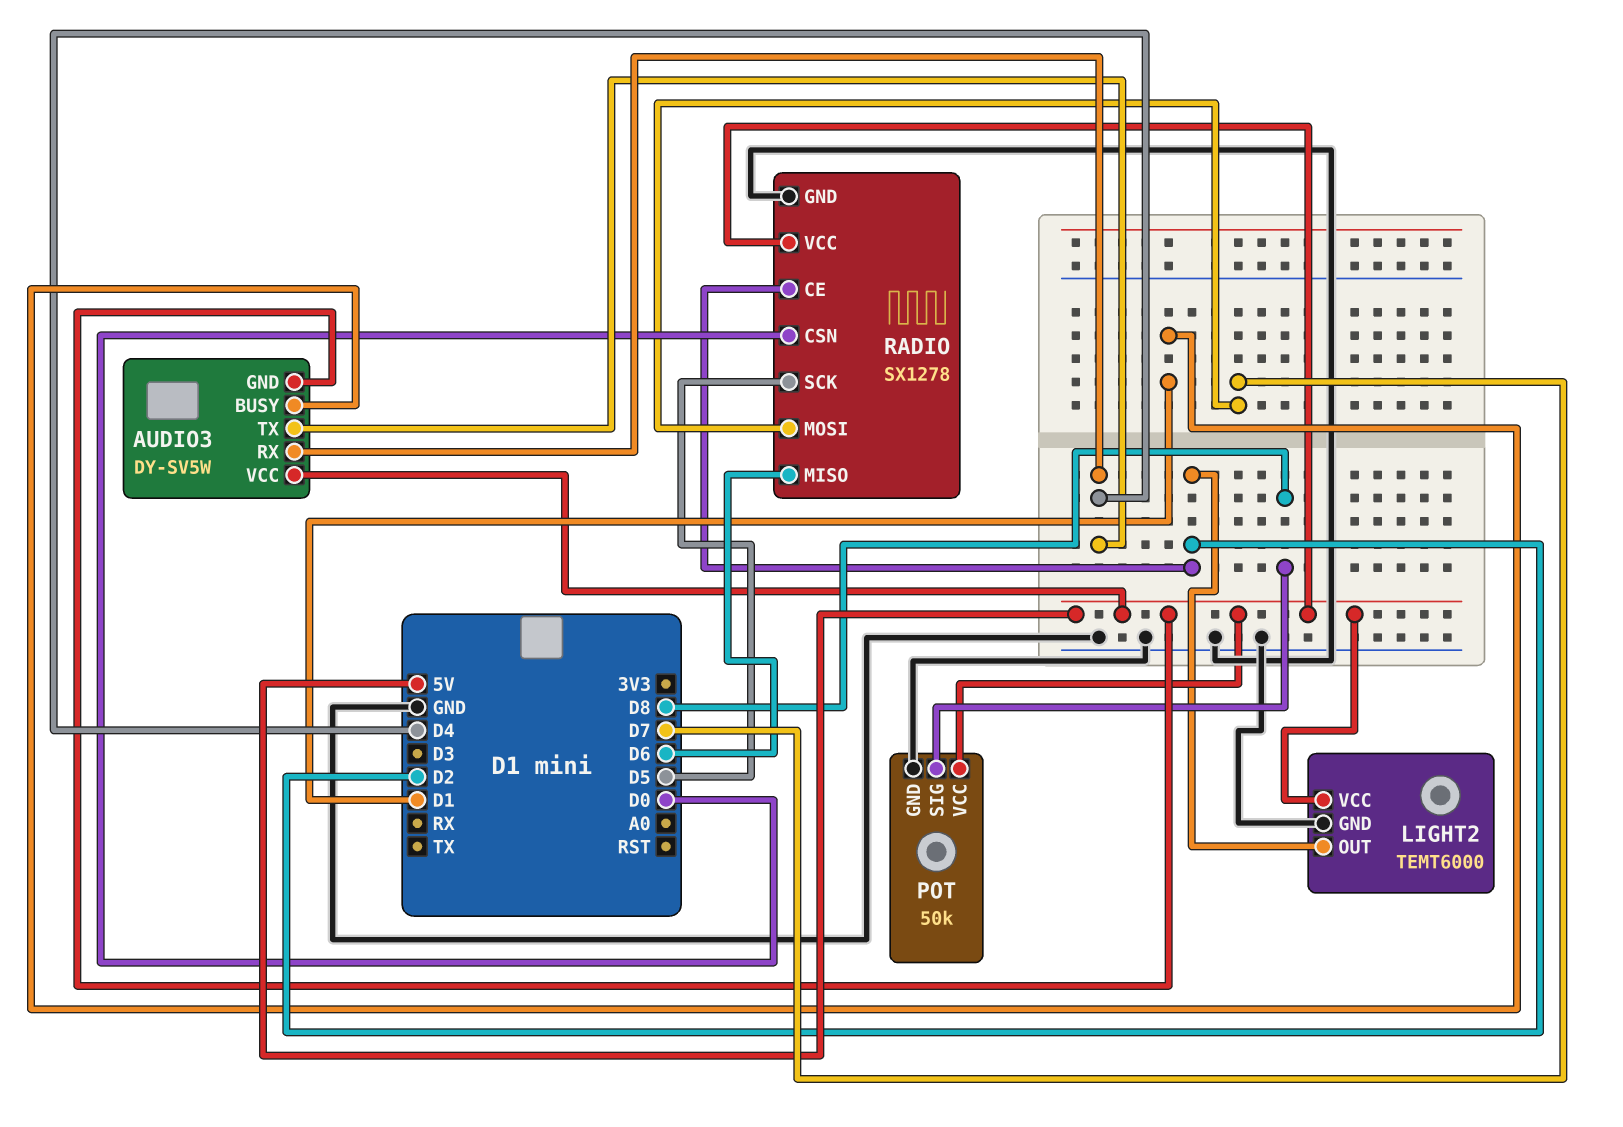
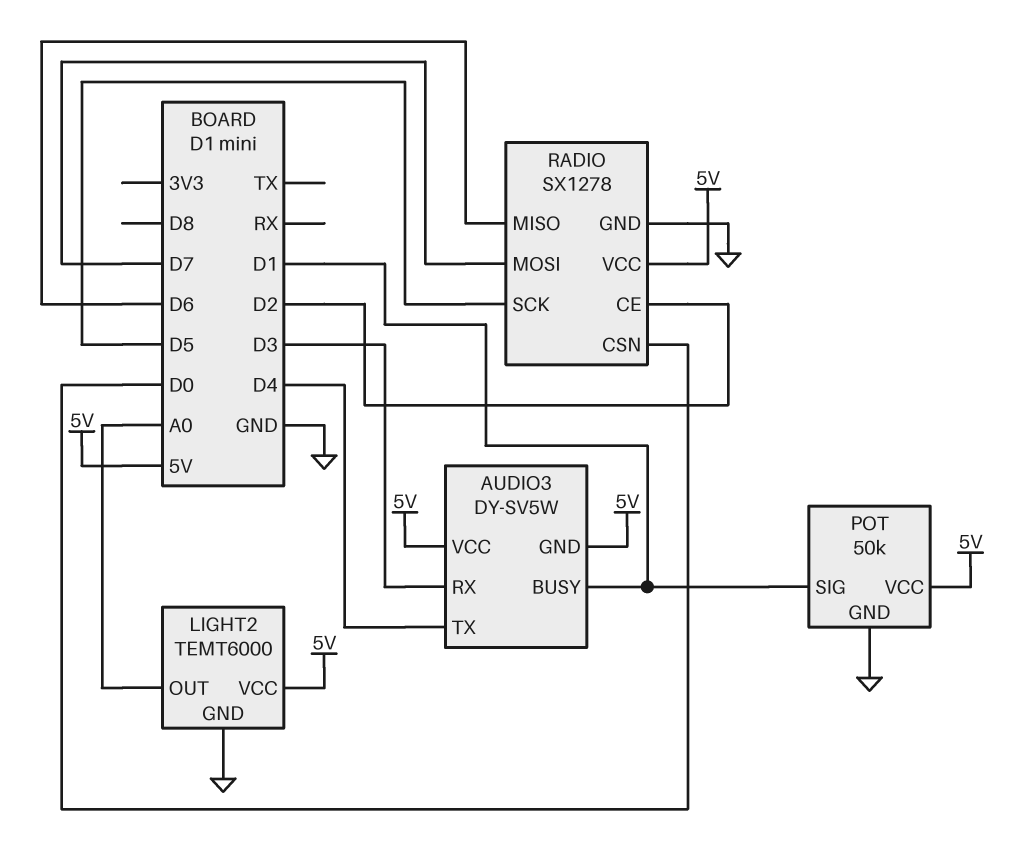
AUDIO3 pin RX: D4 -> D3
LIGHT2 pin OUT: D2 -> A0
POT pin SIG: D8 -> D1

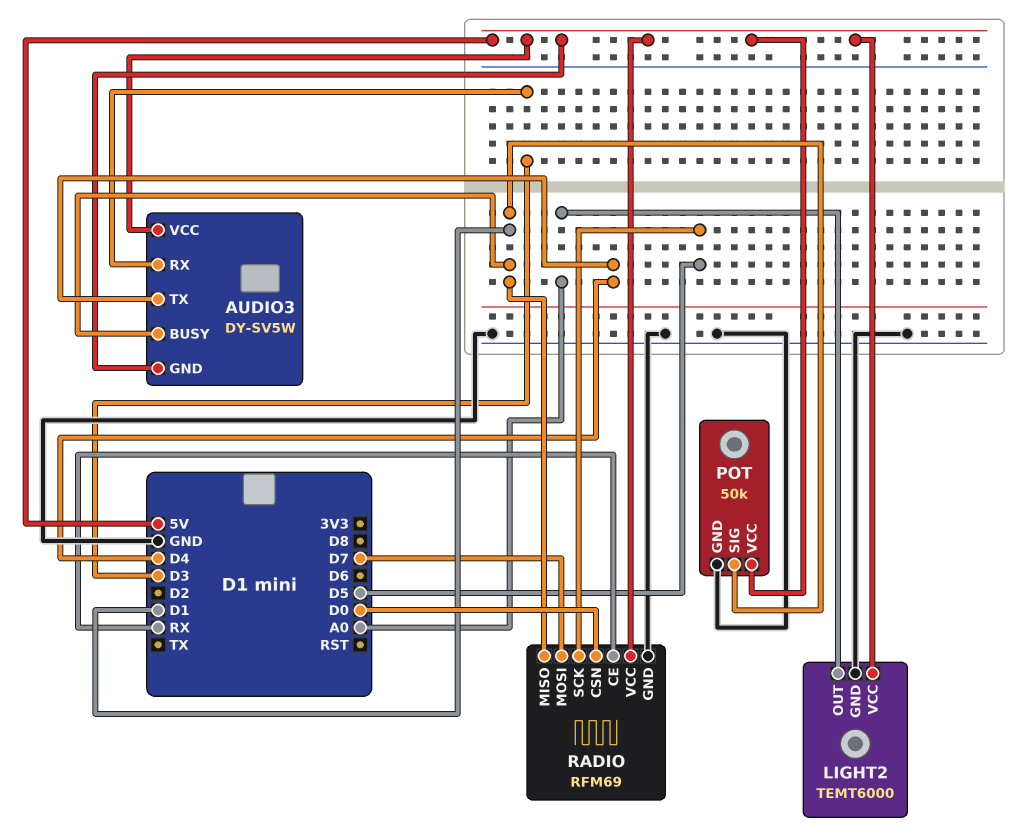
RADIO: SX1278 -> RFM69
RADIO pin CE: D2 -> RX
RADIO pin MISO: D6 -> D1

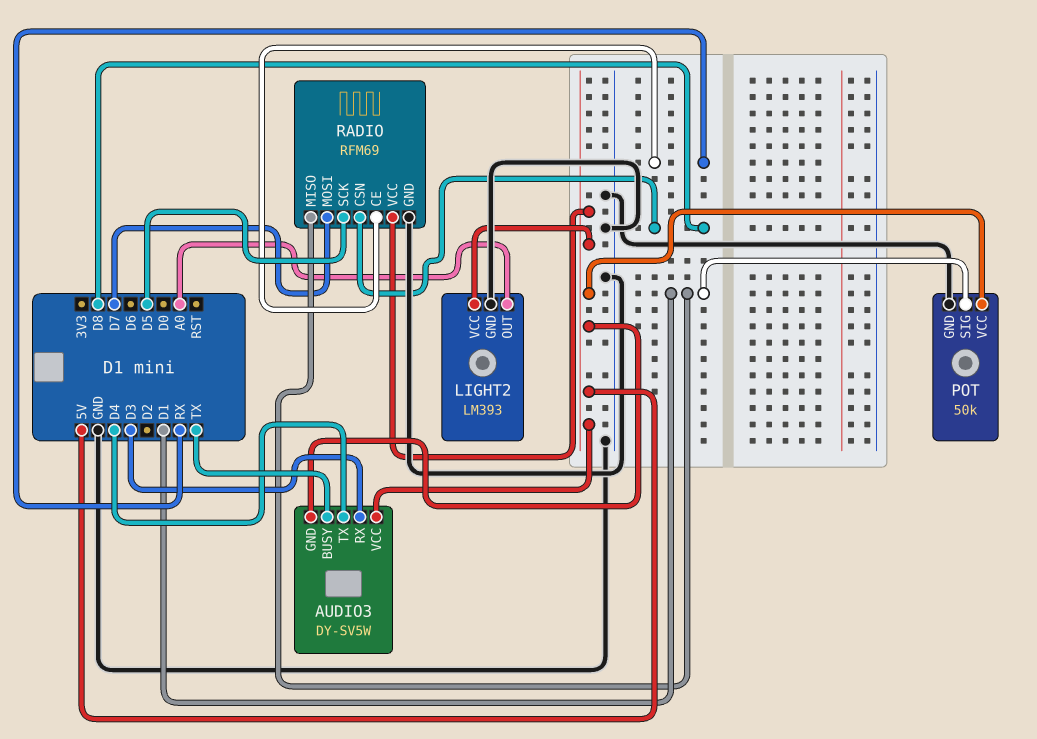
AUDIO3 pin BUSY: D1 -> TX
LIGHT2: TEMT6000 -> LM393
RADIO pin CSN: D0 -> D8

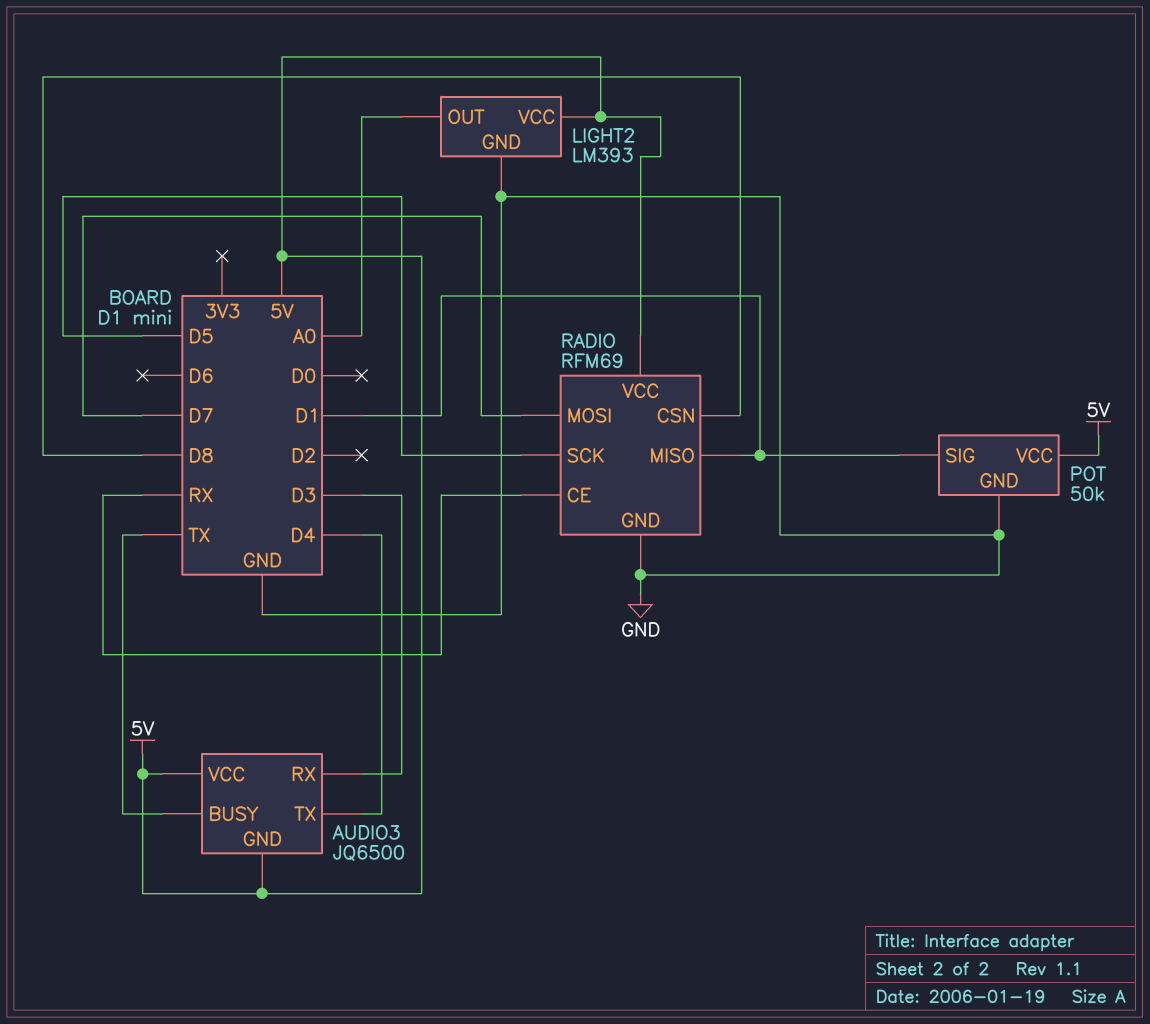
AUDIO3: DY-SV5W -> JQ6500

